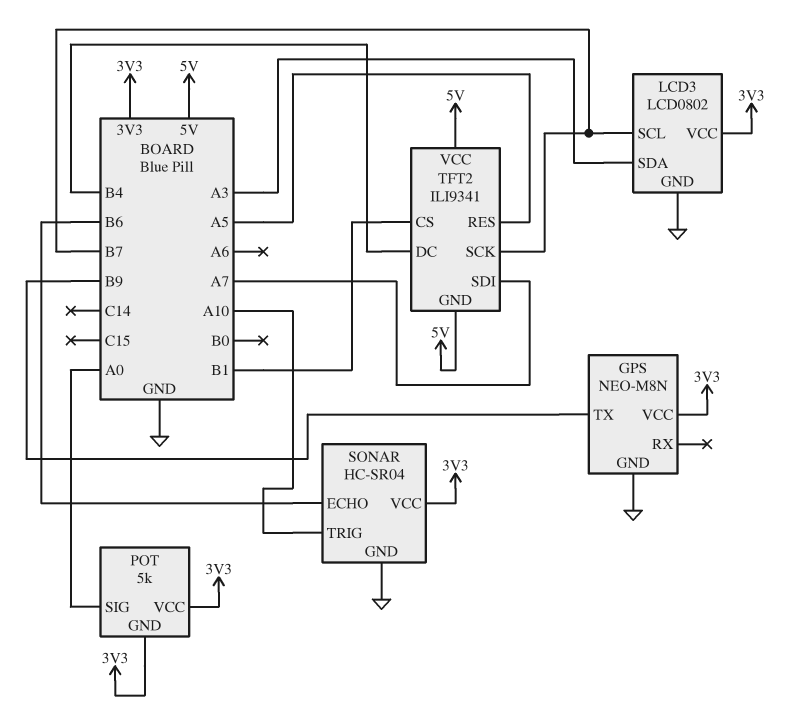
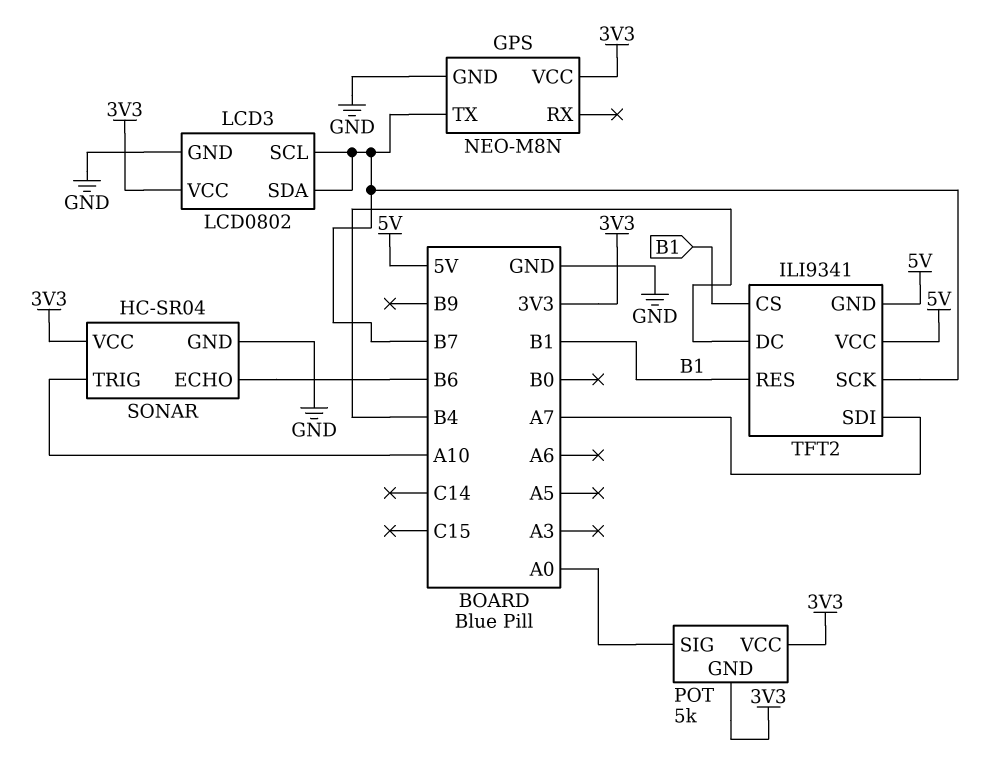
GPS pin TX: B9 -> B7
LCD3 pin SDA: A3 -> B7
TFT2 pin RES: A5 -> B1

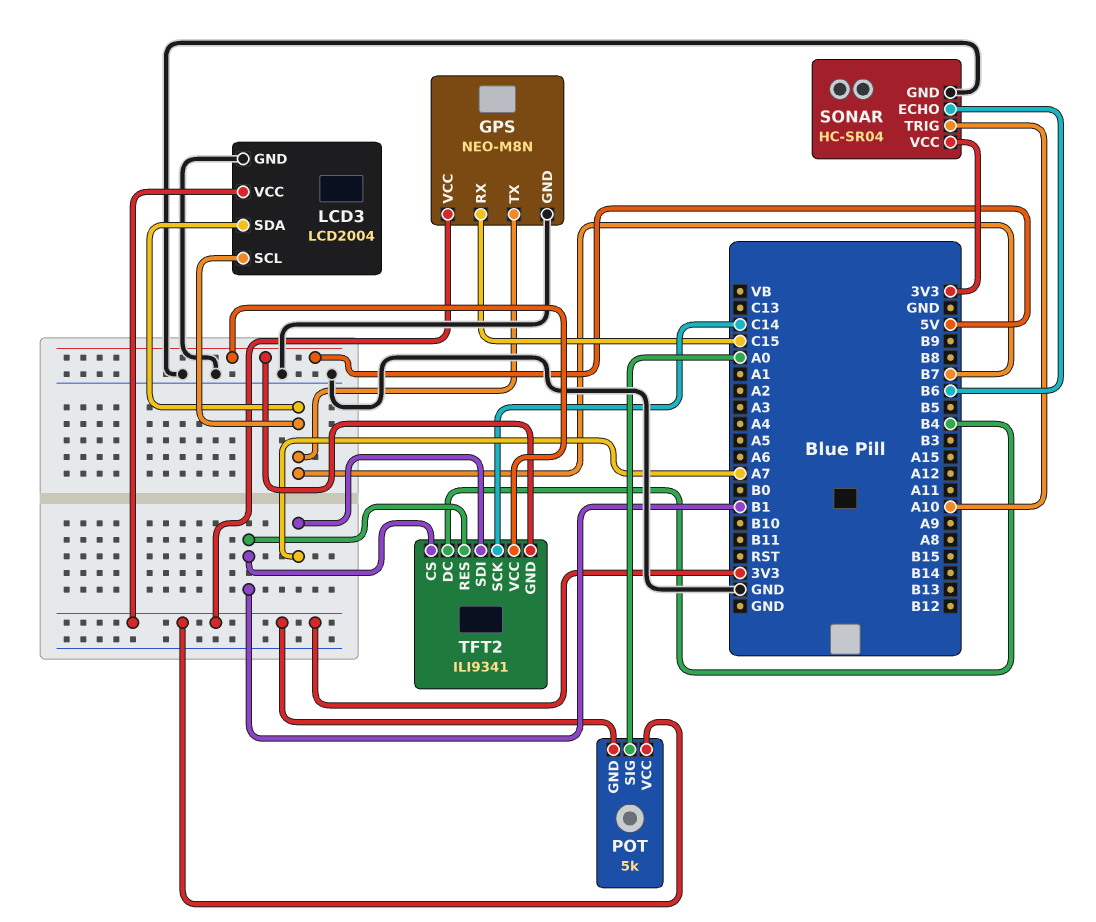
GPS pin RX: none -> C15
LCD3: LCD0802 -> LCD2004
TFT2 pin SCK: B7 -> C14

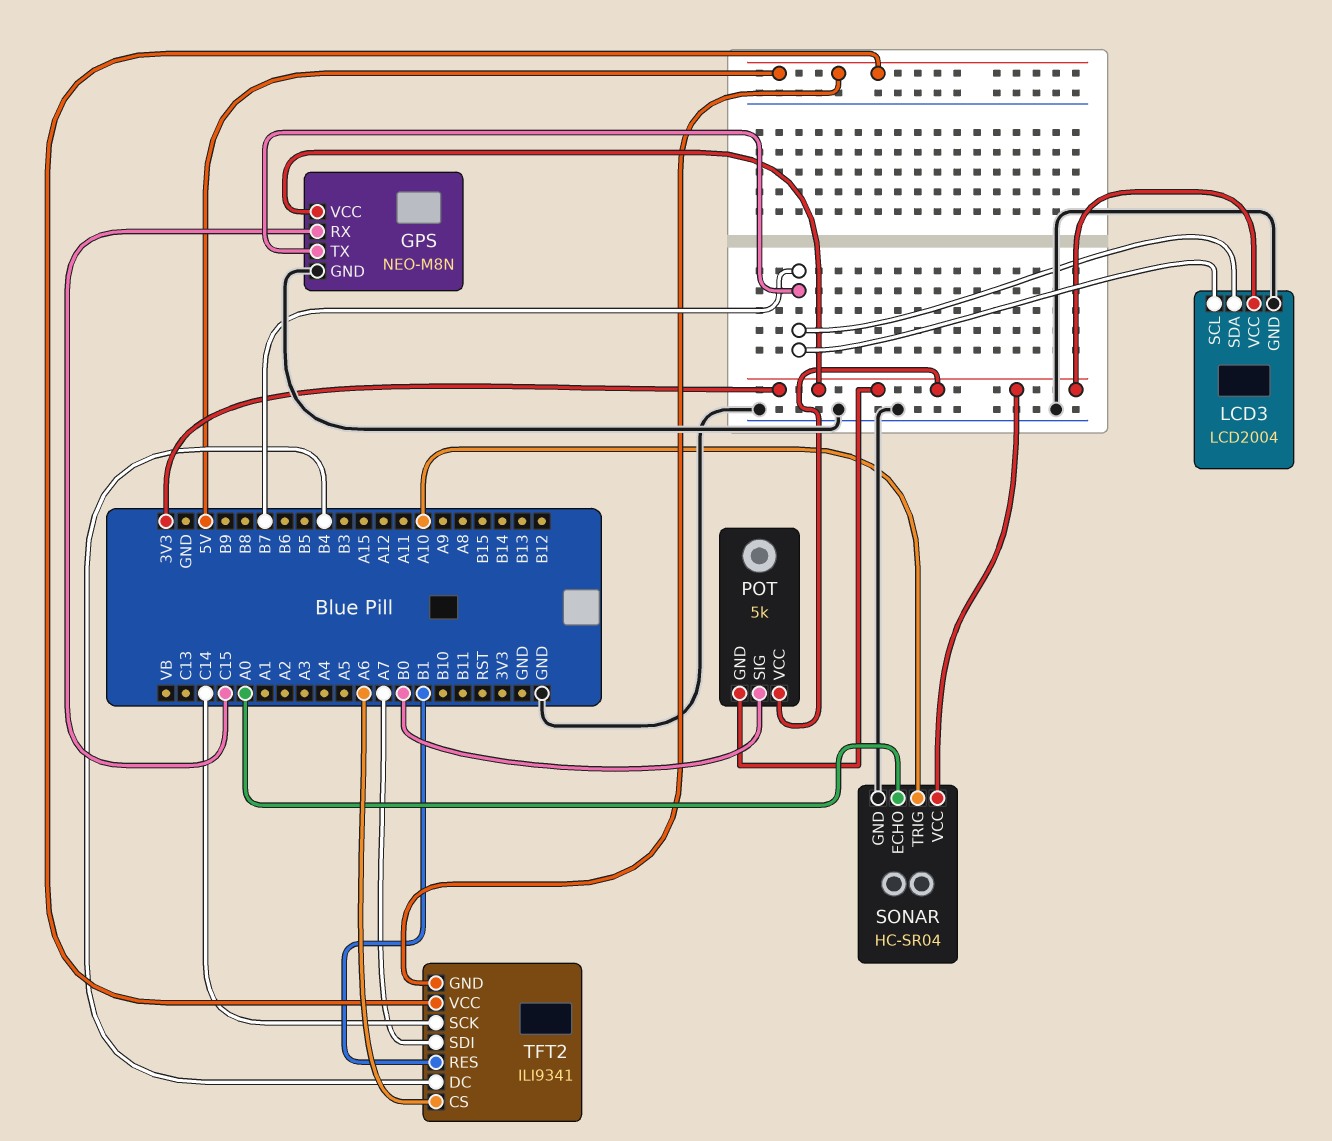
POT pin SIG: A0 -> B0
SONAR pin ECHO: B6 -> A0
TFT2 pin CS: B1 -> A6

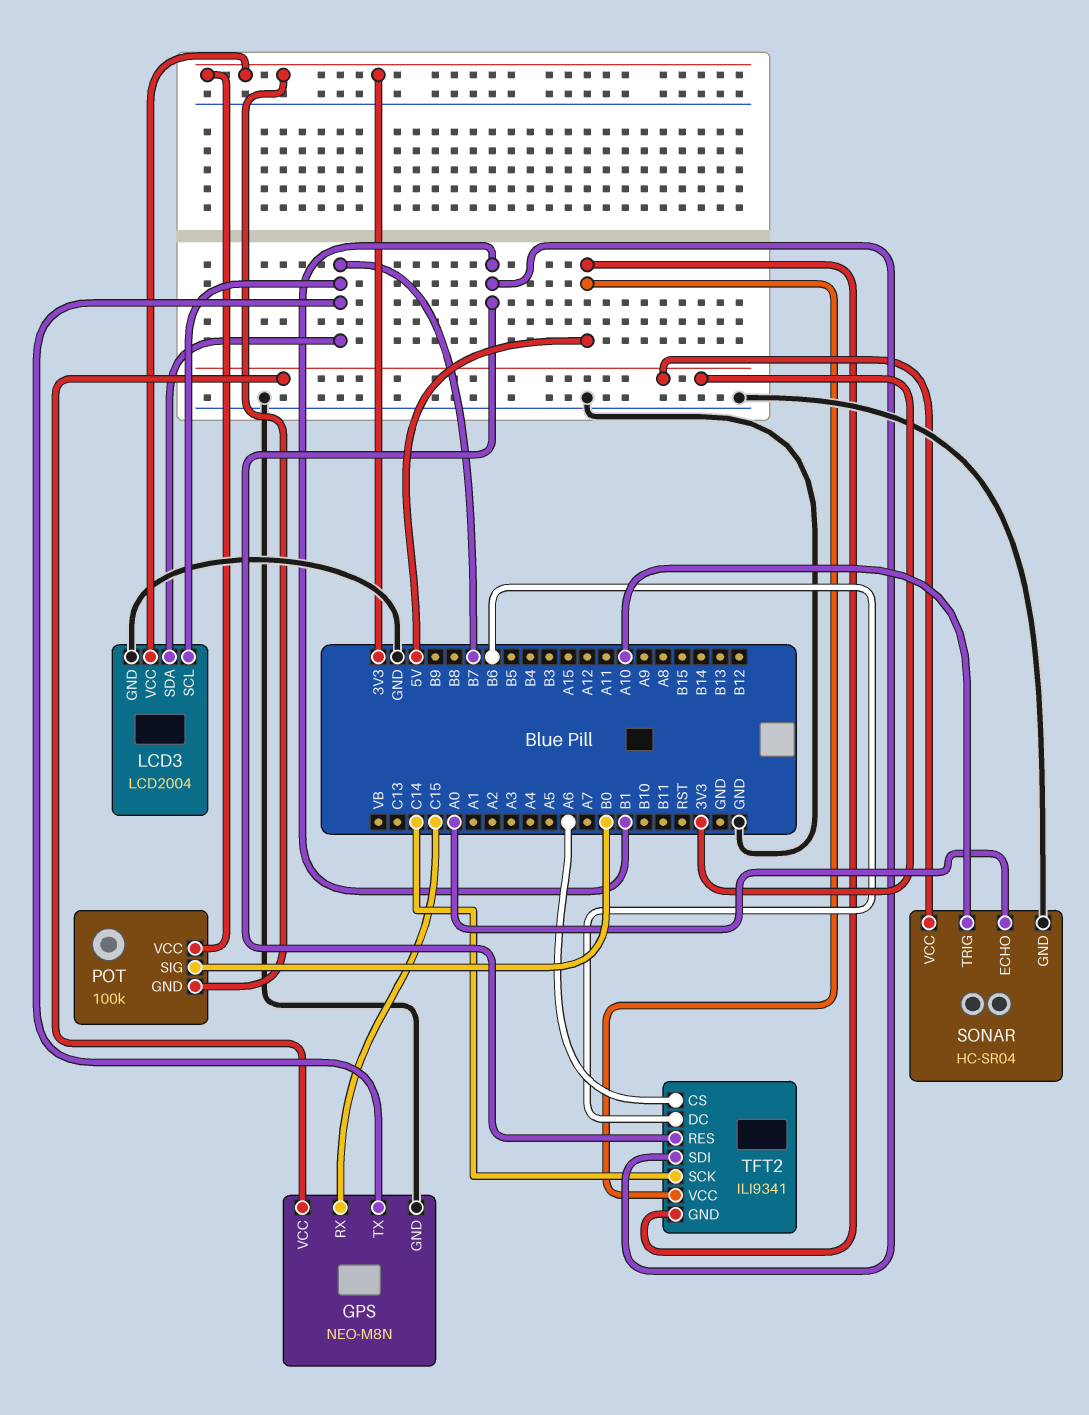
POT: 5k -> 100k
TFT2 pin DC: B4 -> B6
TFT2 pin SDI: A7 -> B1

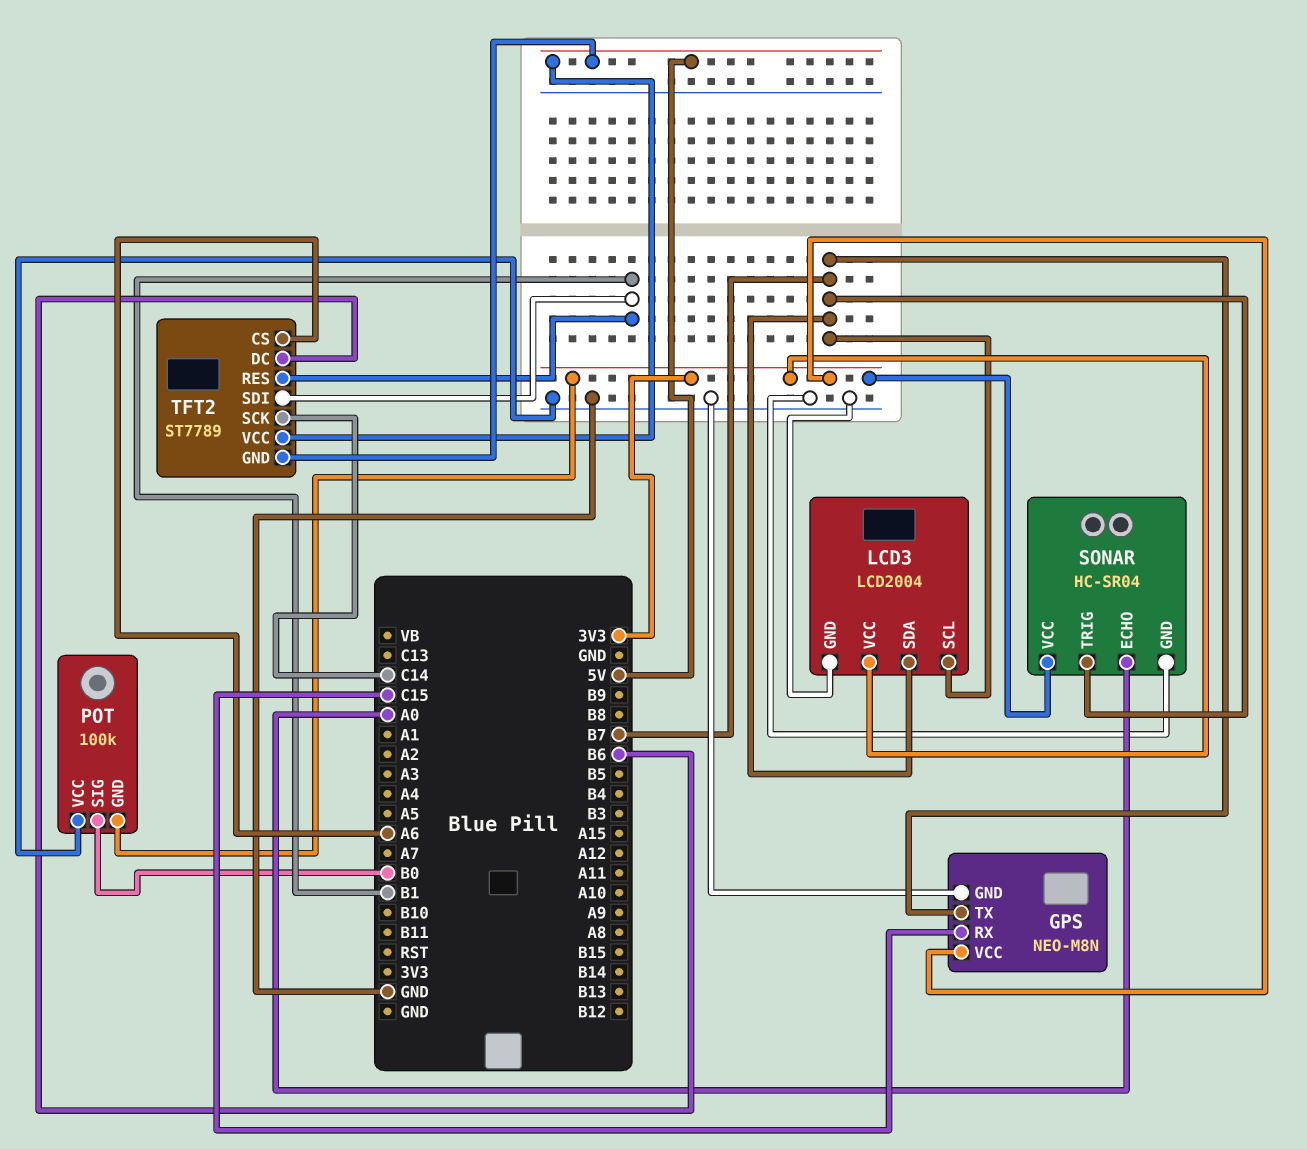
POT pin VCC: 3V3 -> GND
SONAR pin TRIG: A10 -> B7
TFT2: ILI9341 -> ST7789

